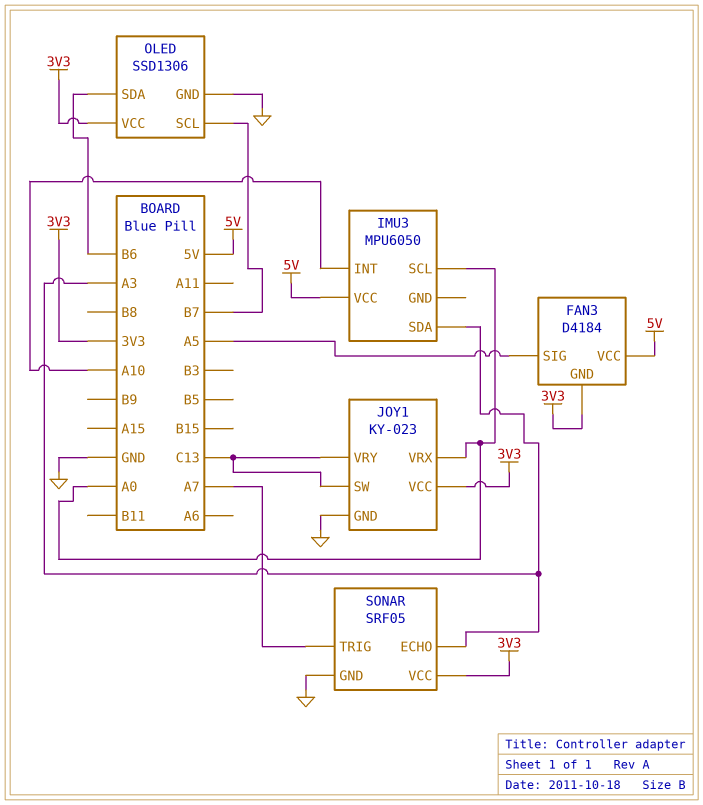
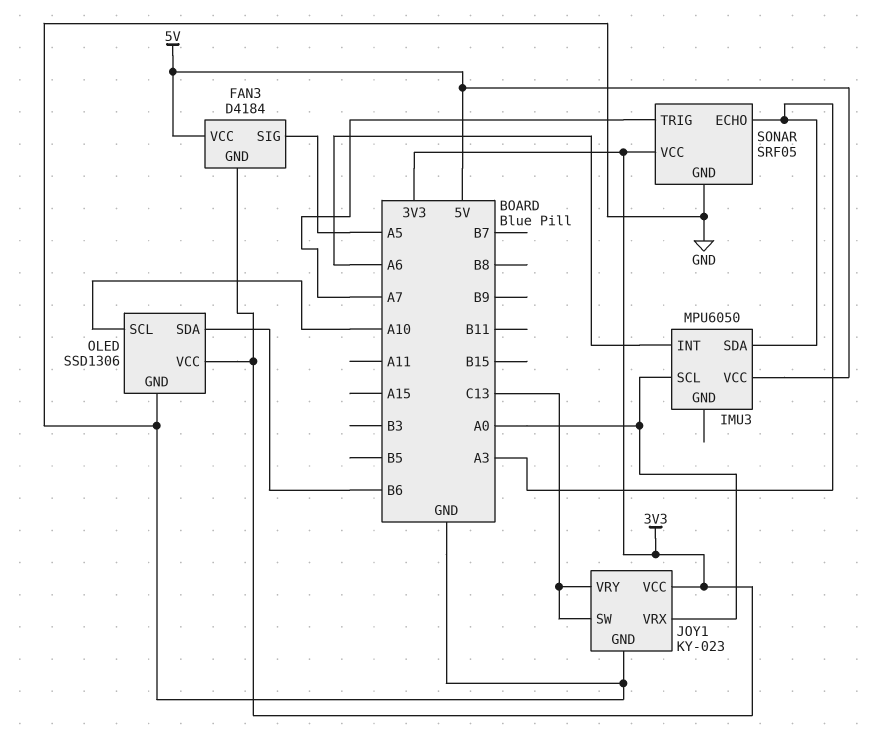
IMU3 pin INT: A10 -> A6
OLED pin SCL: B7 -> A10

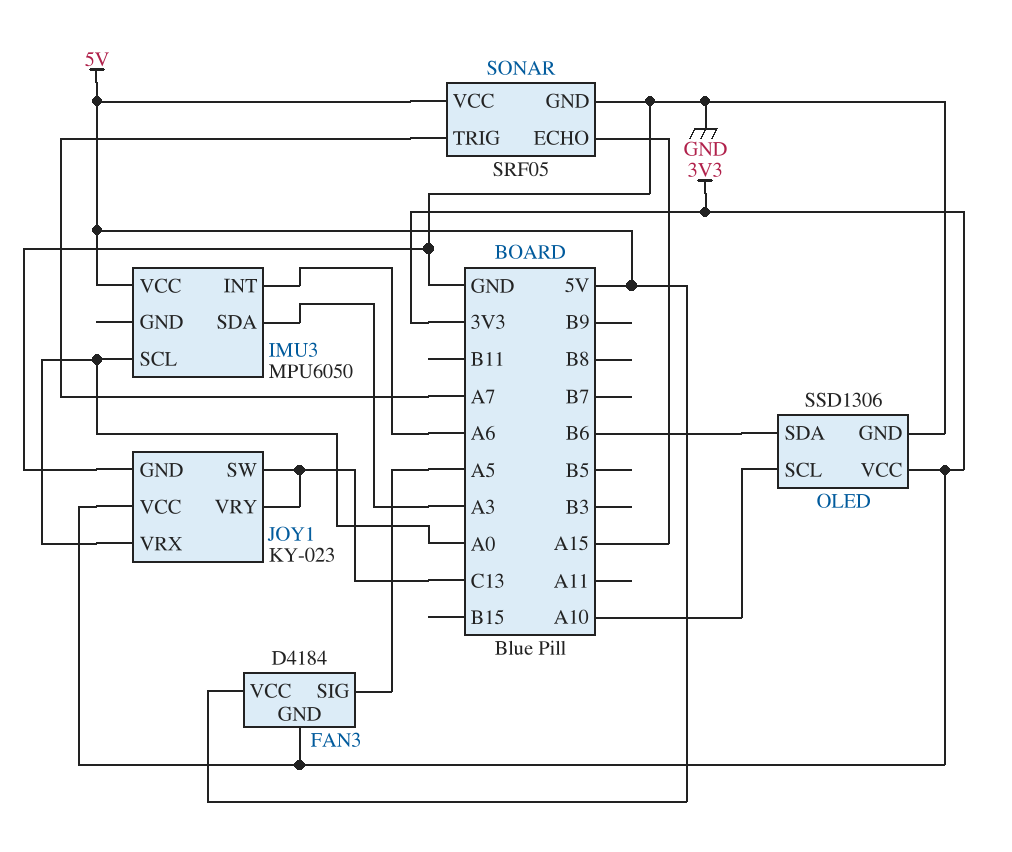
SONAR pin ECHO: A3 -> A15
SONAR pin VCC: 3V3 -> 5V

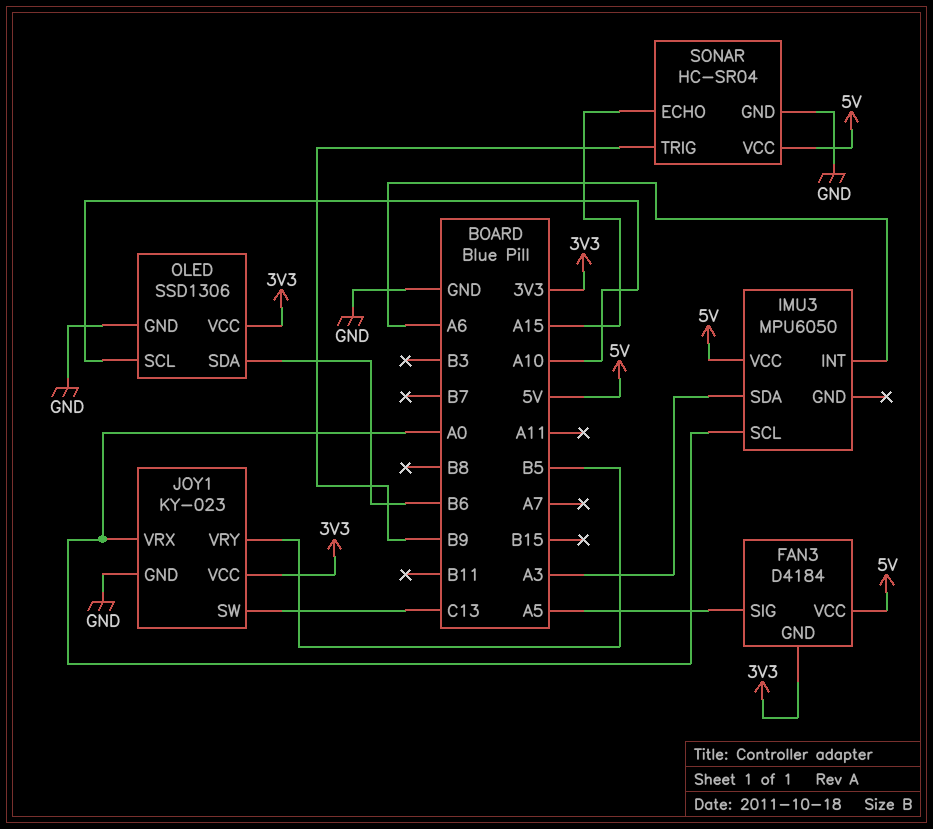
JOY1 pin VRY: C13 -> B5
SONAR: SRF05 -> HC-SR04
SONAR pin TRIG: A7 -> B9

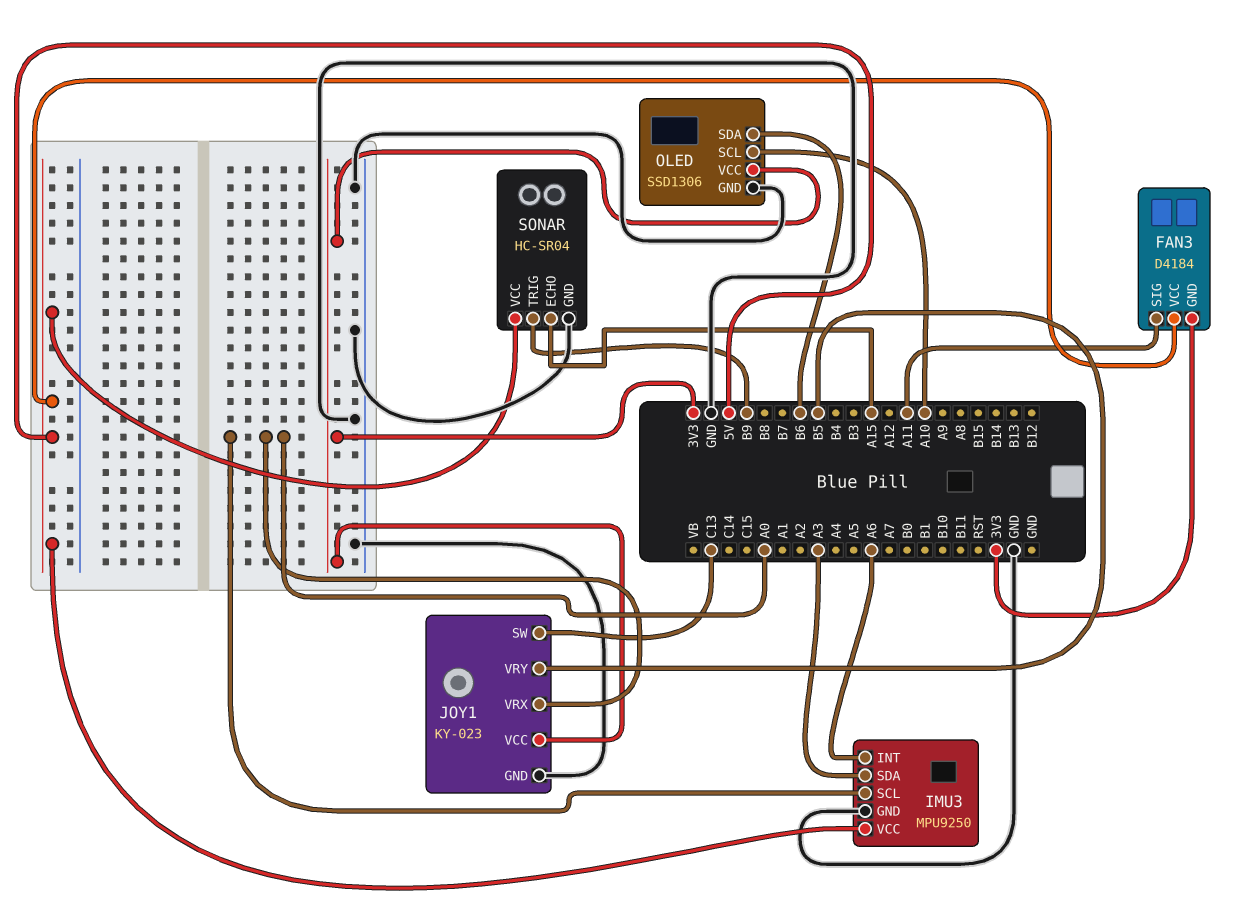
FAN3 pin SIG: A5 -> A11
IMU3: MPU6050 -> MPU9250
IMU3 pin GND: none -> GND

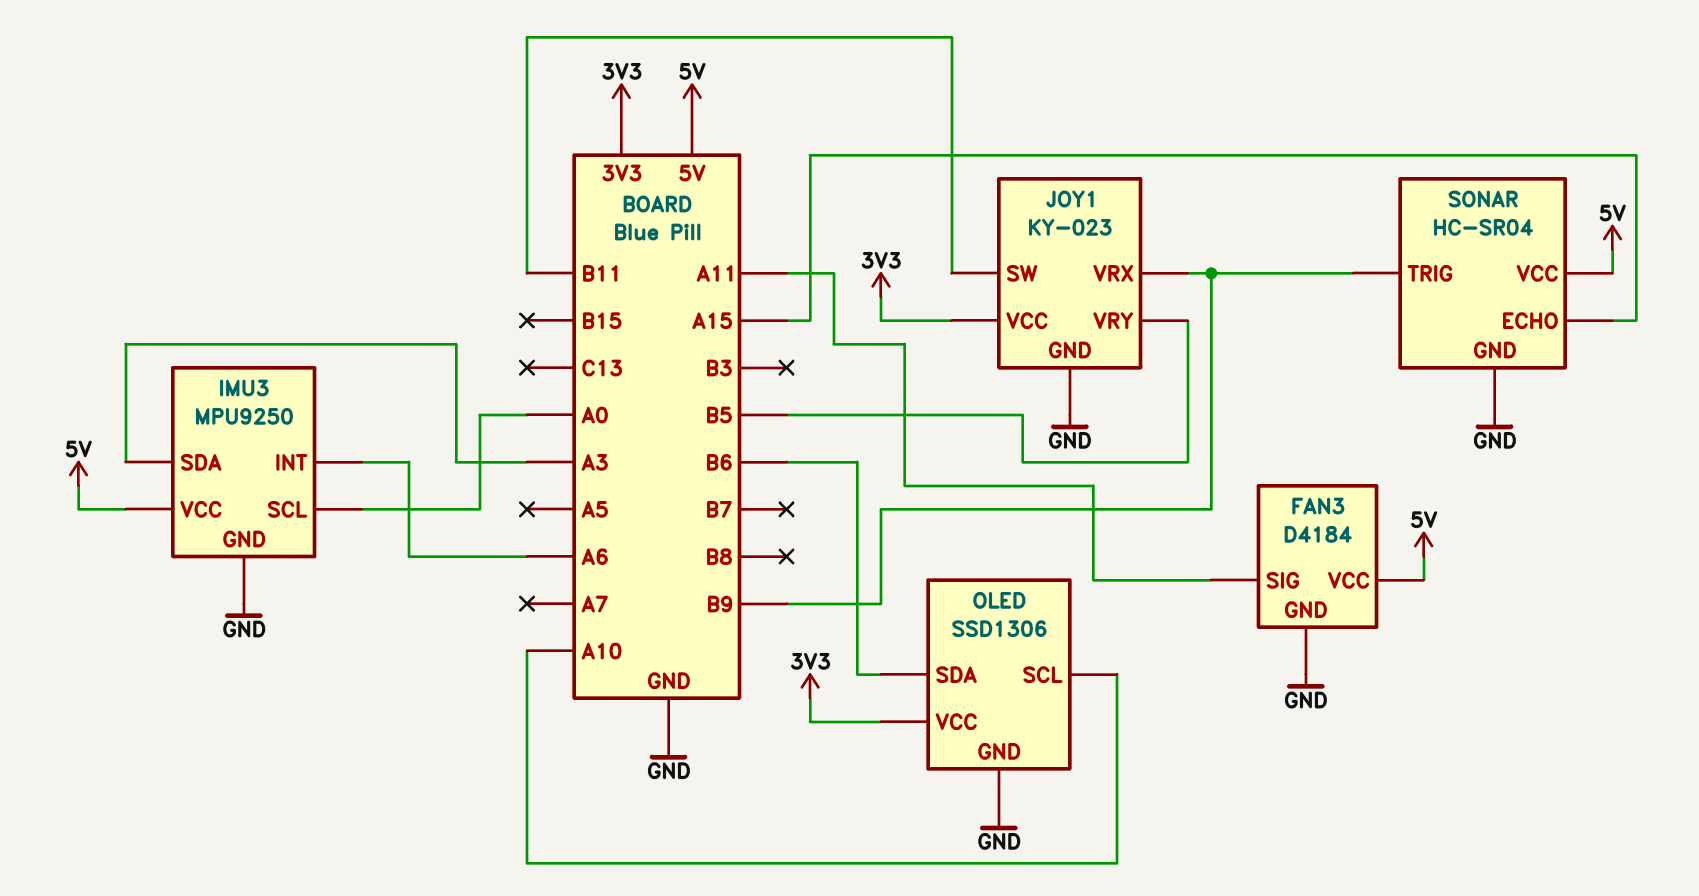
FAN3 pin GND: 3V3 -> GND
JOY1 pin SW: C13 -> B11
JOY1 pin VRX: A0 -> B9

